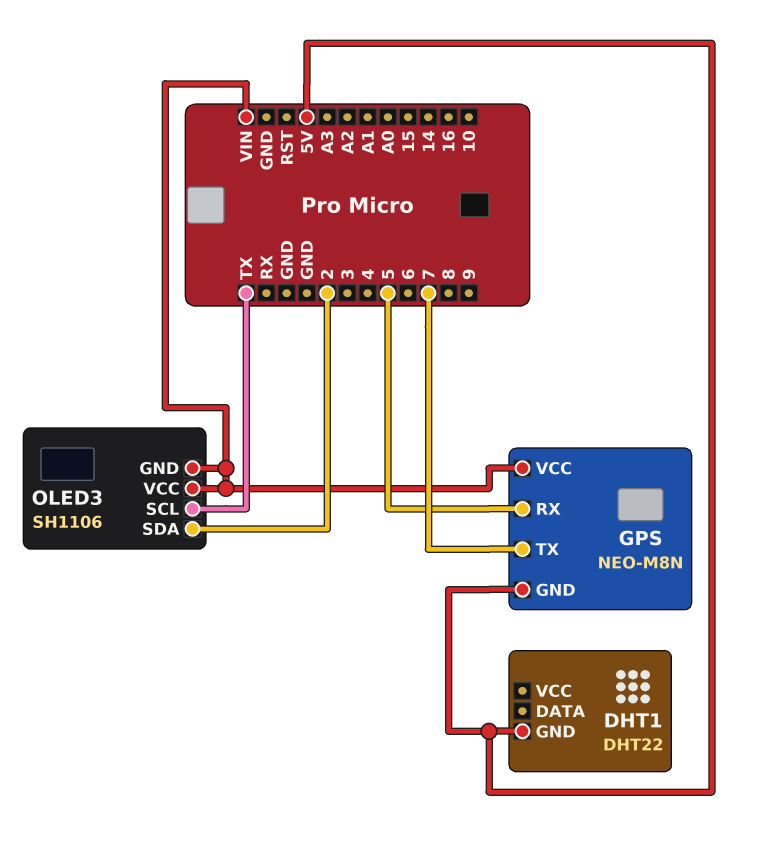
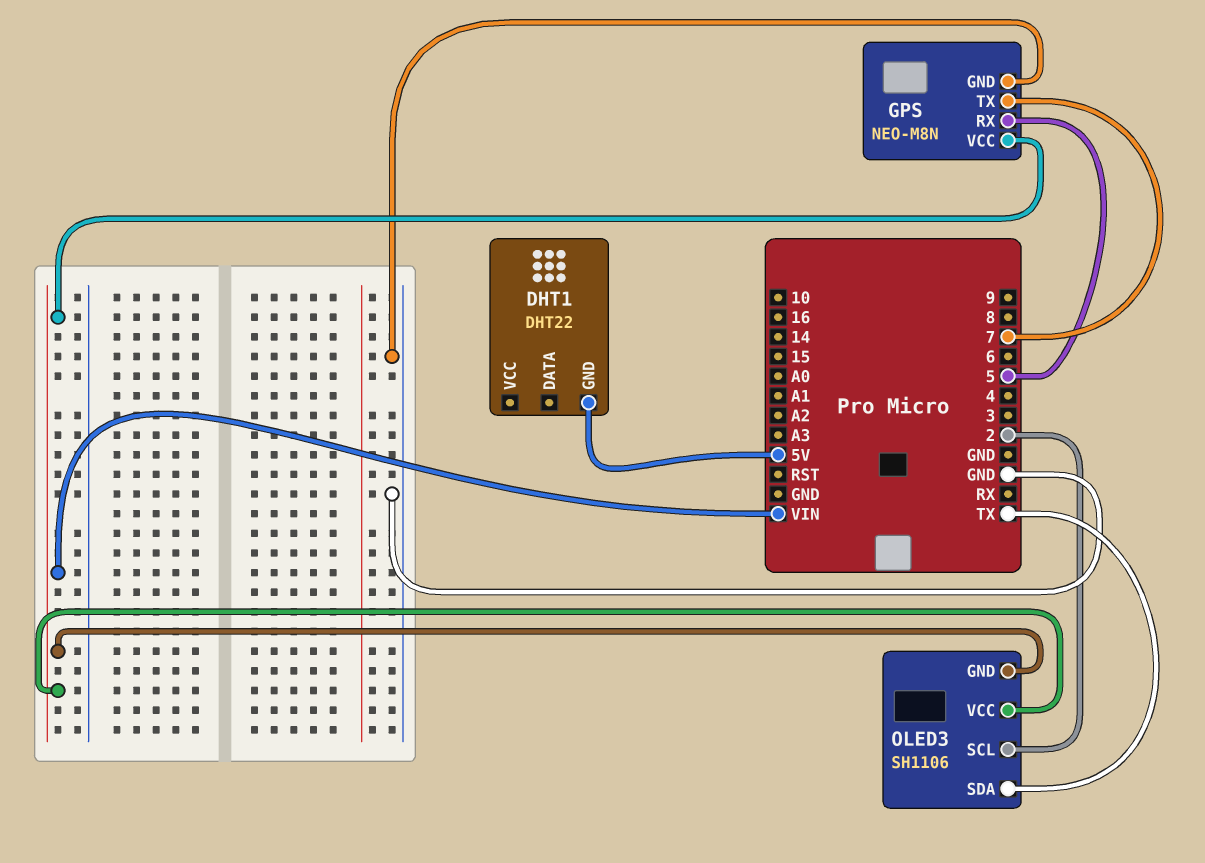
GPS pin GND: 5V -> GND
OLED3 pin SCL: TX -> 2
OLED3 pin SDA: 2 -> TX

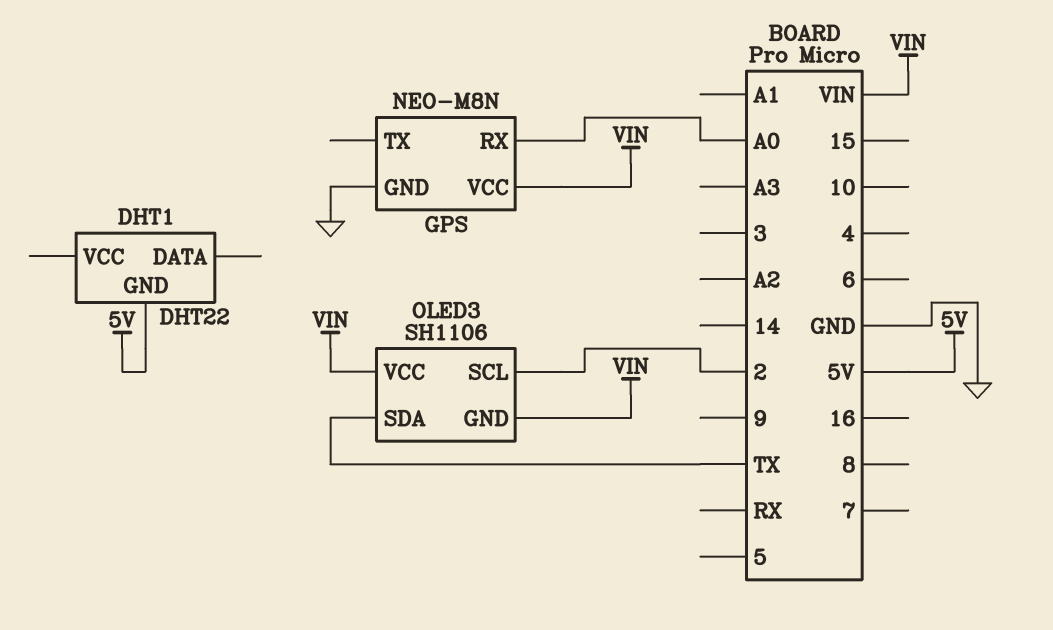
GPS pin RX: 5 -> A0
GPS pin TX: 7 -> none

